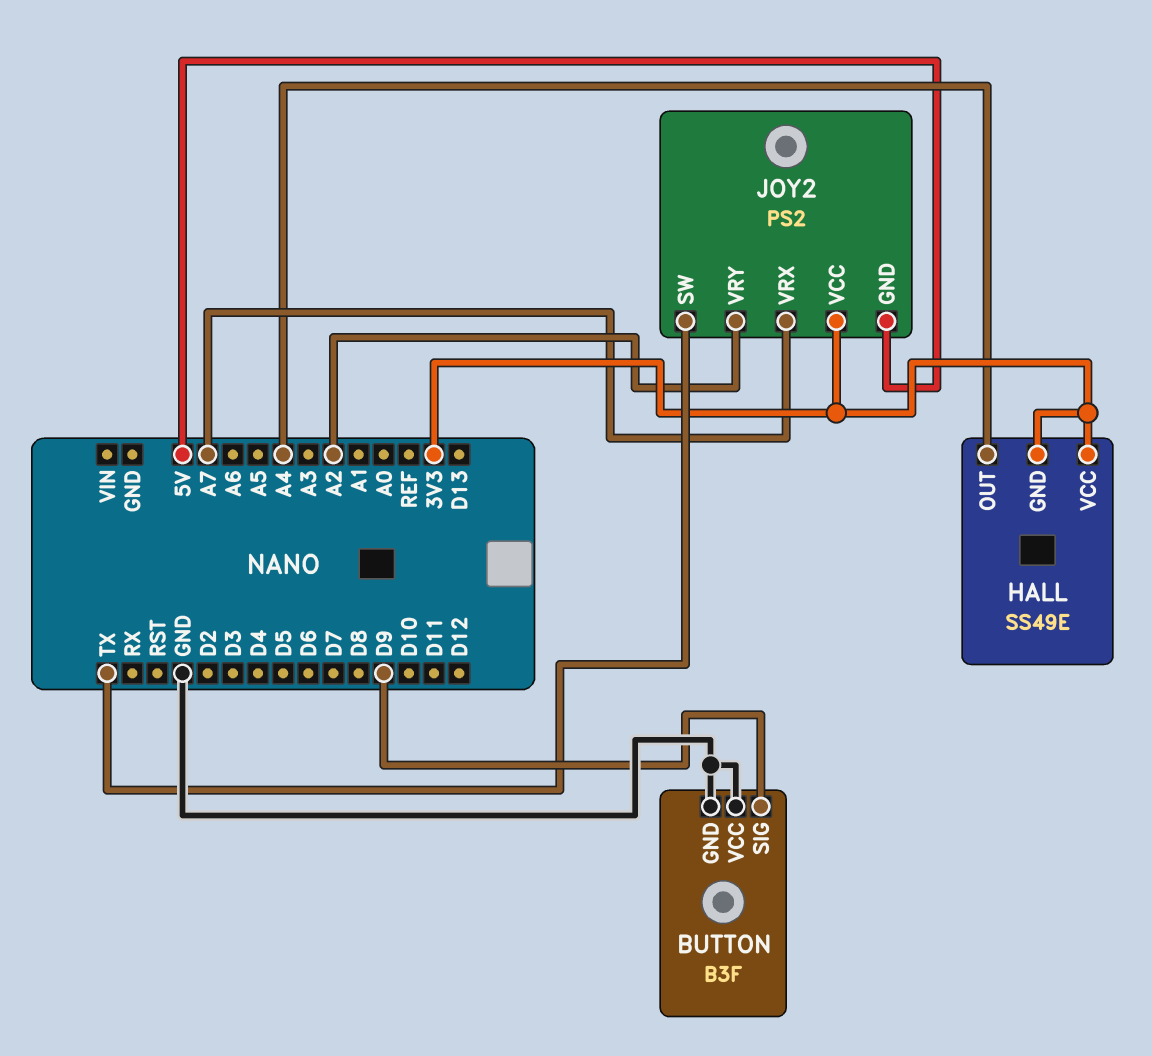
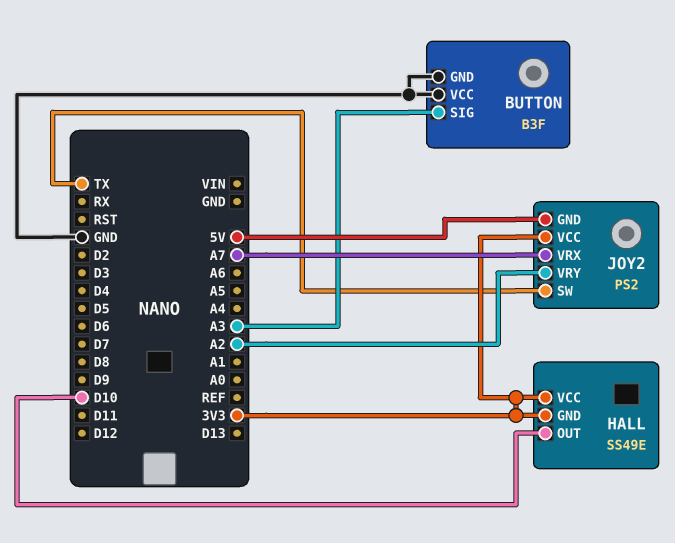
BUTTON pin SIG: D9 -> A3
HALL pin OUT: A4 -> D10

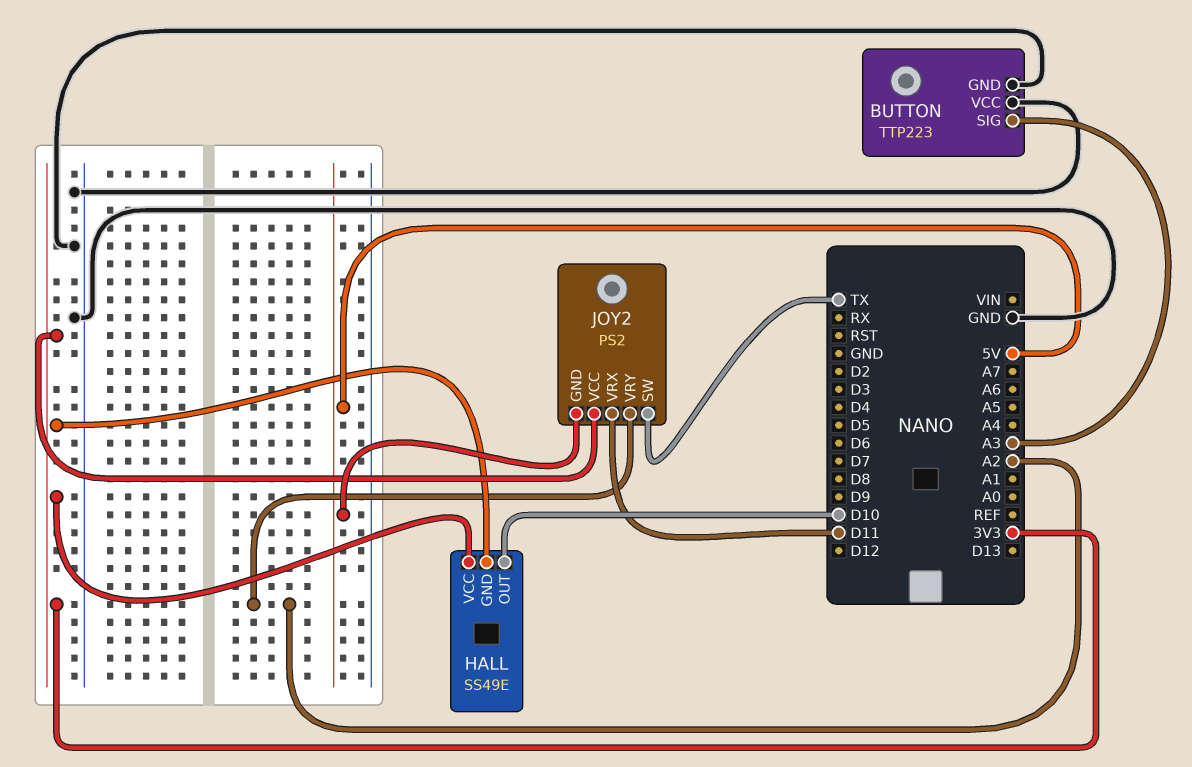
BUTTON: B3F -> TTP223
JOY2 pin VRX: A7 -> D11

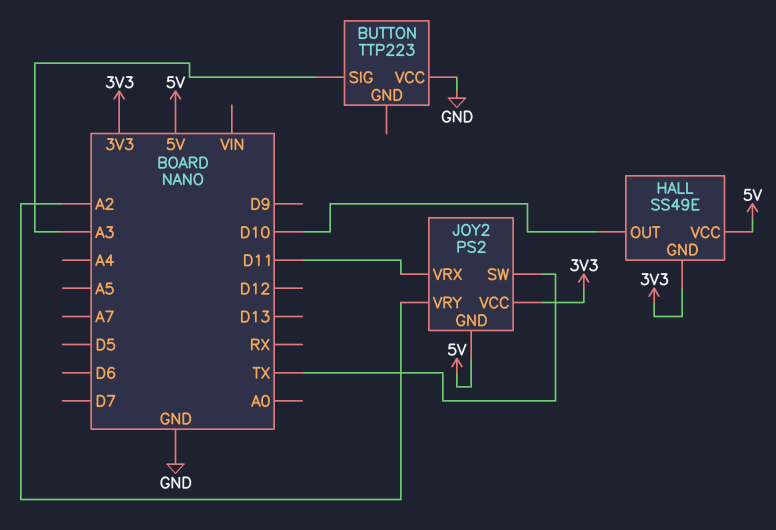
BUTTON pin GND: GND -> none
HALL pin VCC: 3V3 -> 5V

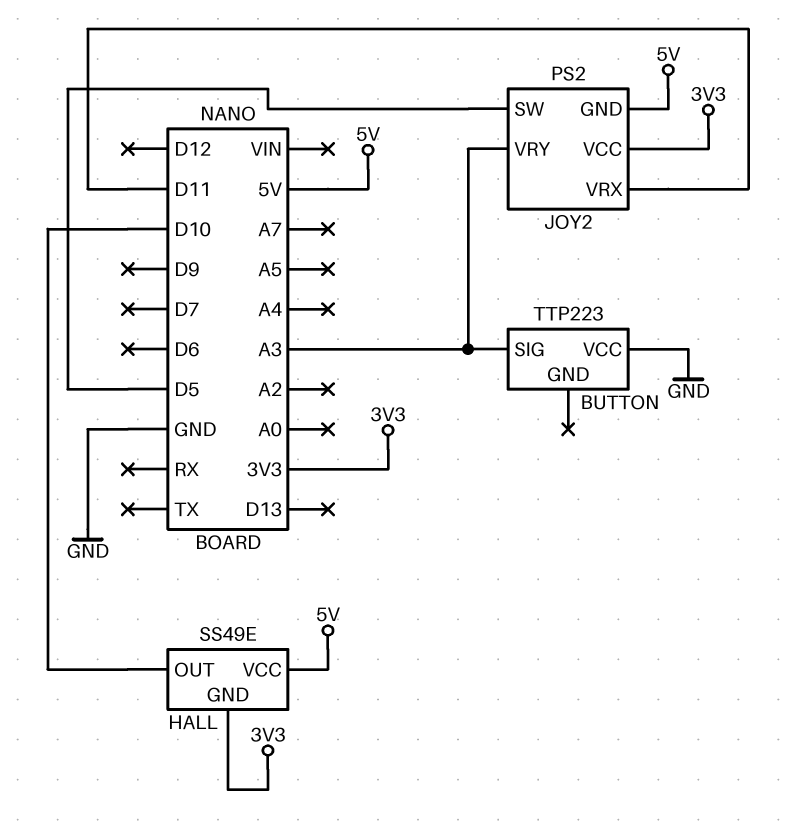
JOY2 pin SW: TX -> D5
JOY2 pin VRY: A2 -> A3

